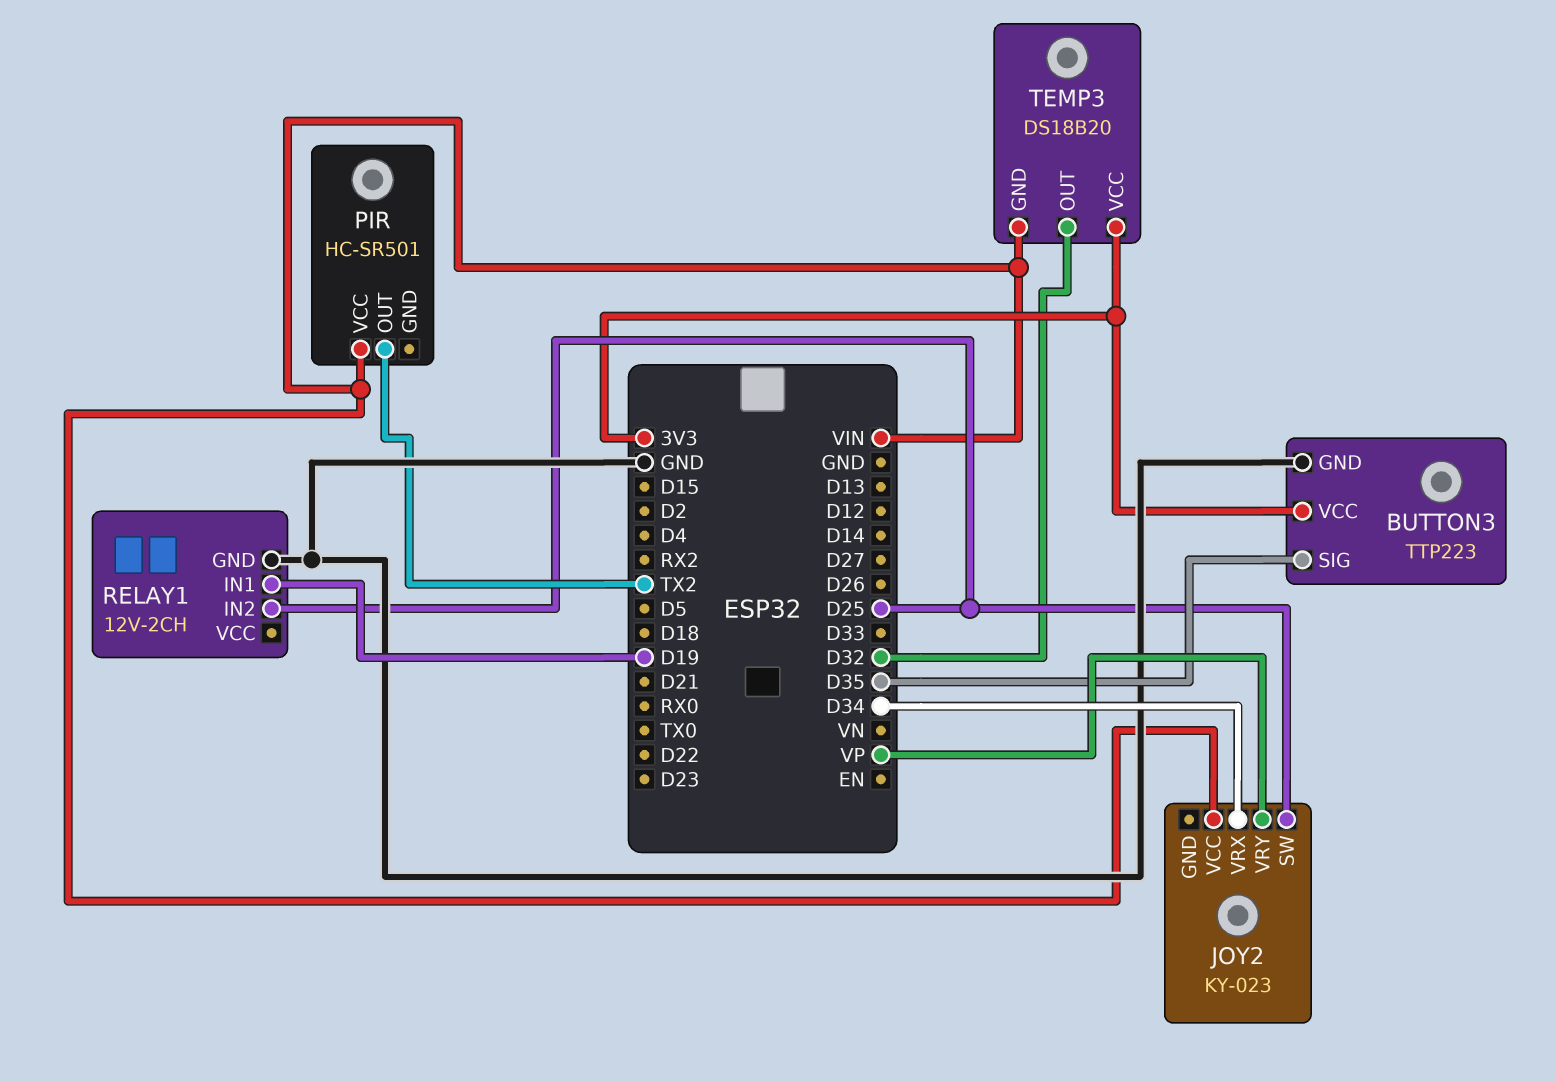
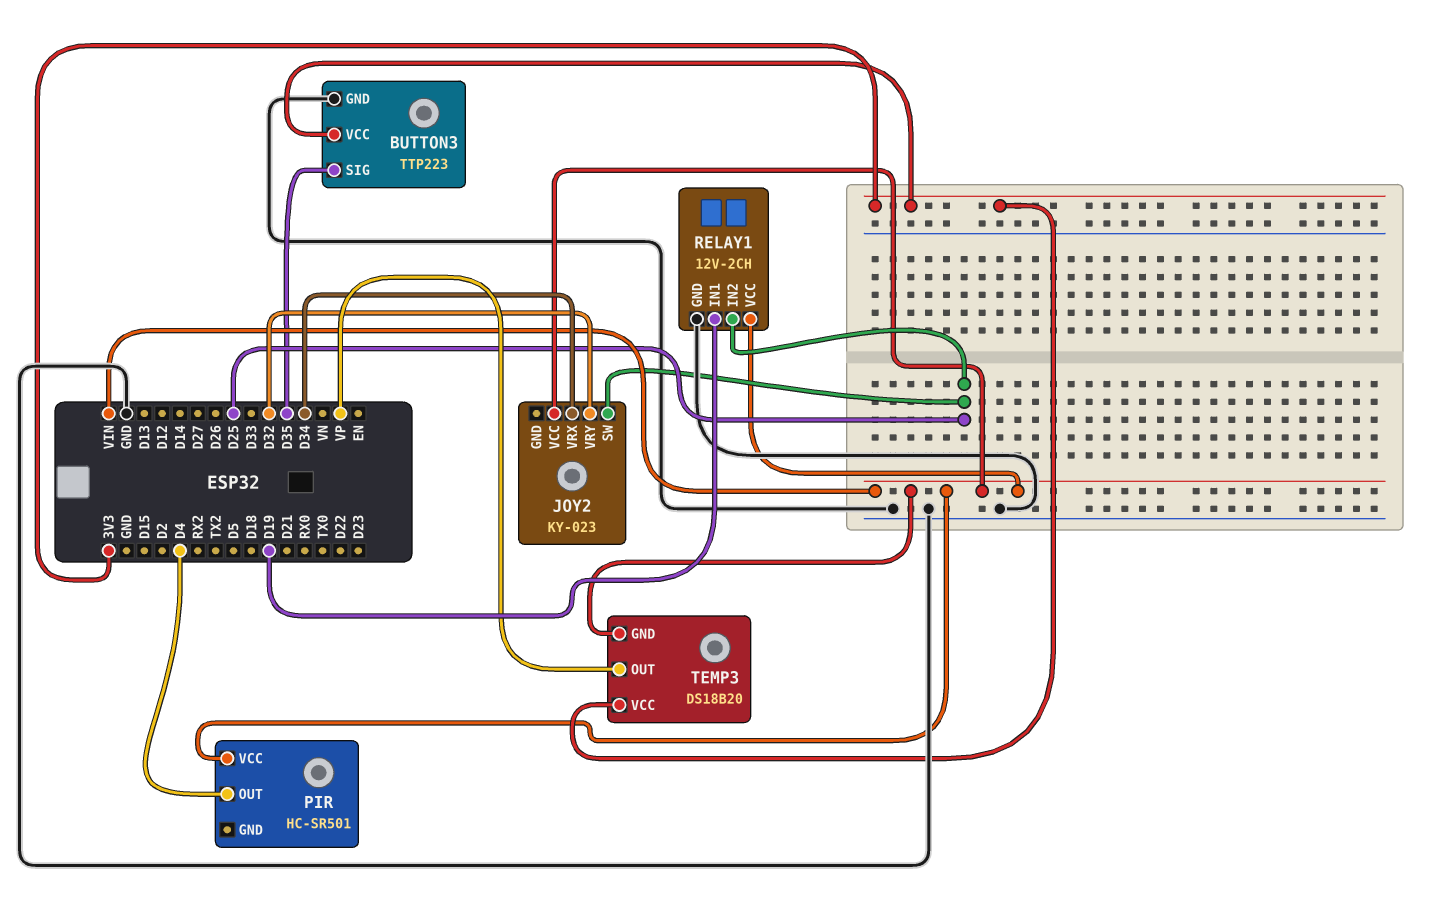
JOY2 pin VRY: VP -> D32
PIR pin OUT: TX2 -> D4
RELAY1 pin VCC: none -> VIN
TEMP3 pin OUT: D32 -> VP

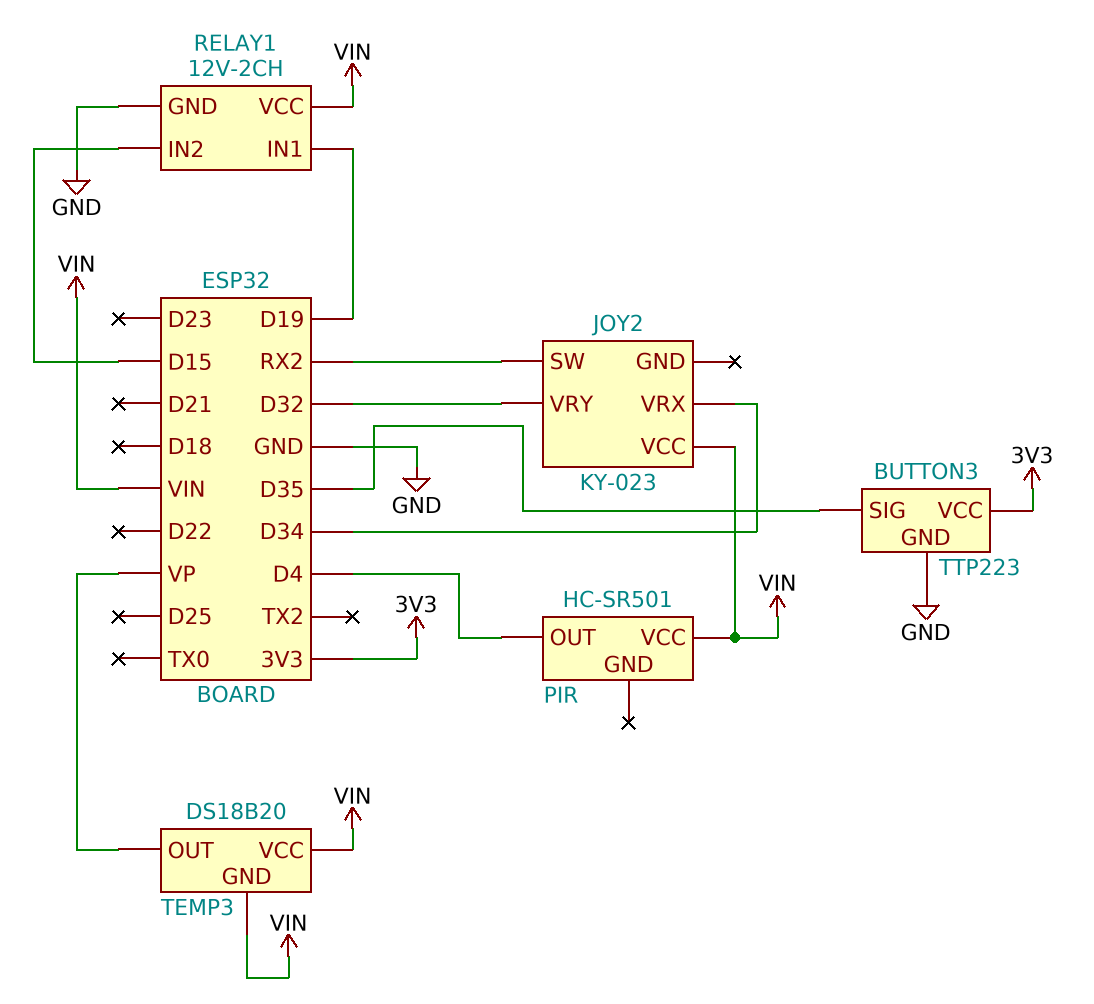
JOY2 pin SW: D25 -> RX2
RELAY1 pin IN2: D25 -> D15
TEMP3 pin VCC: 3V3 -> VIN

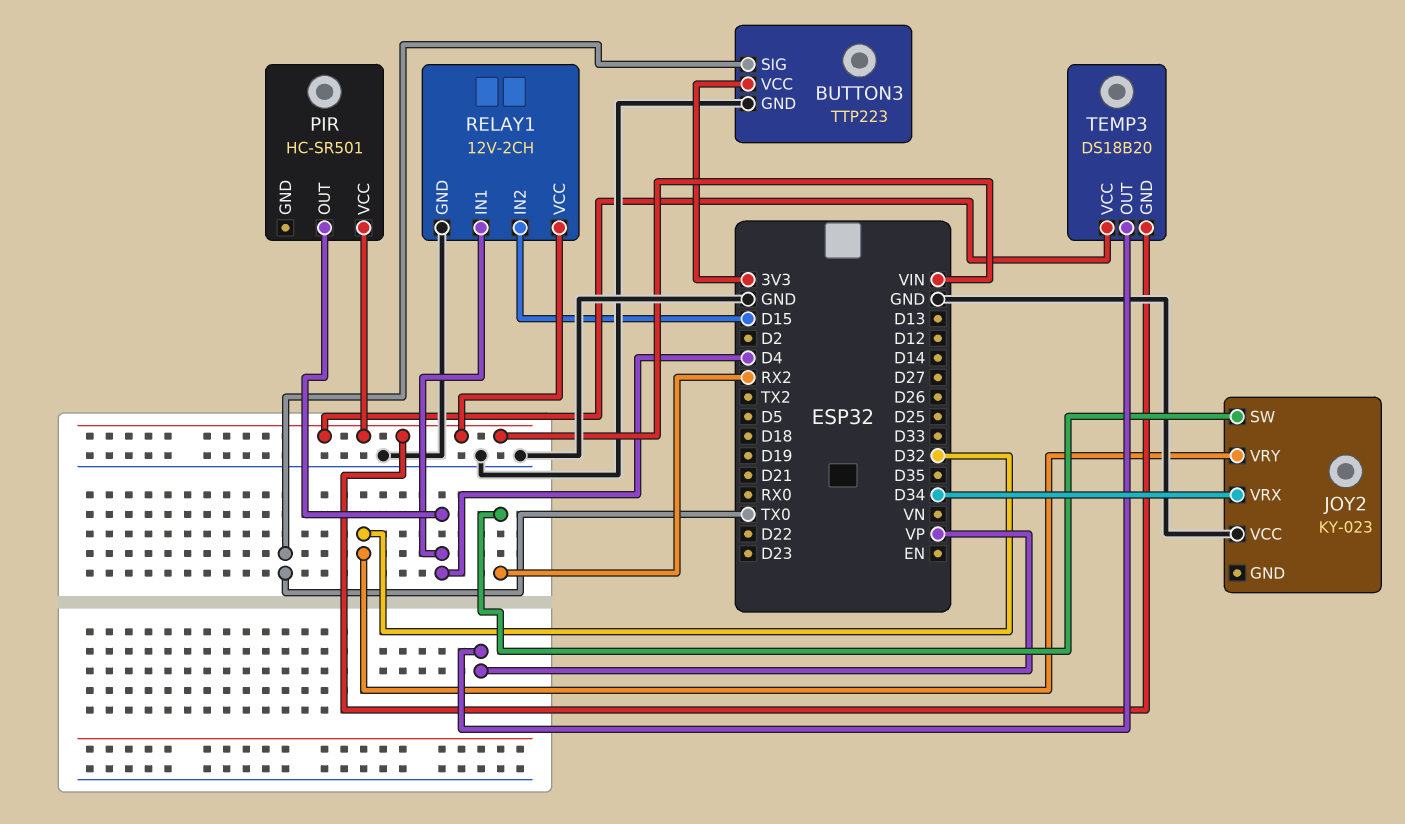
BUTTON3 pin SIG: D35 -> TX0
JOY2 pin VCC: VIN -> GND
RELAY1 pin IN1: D19 -> D4

